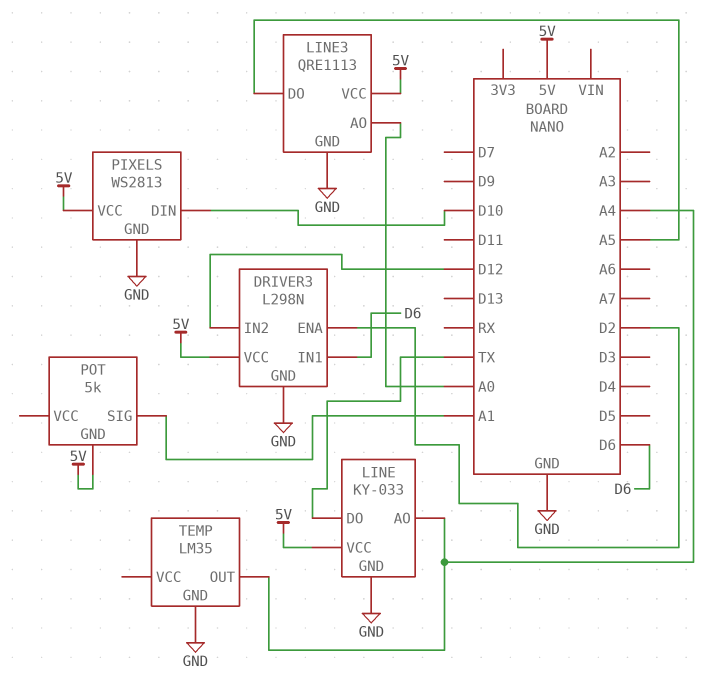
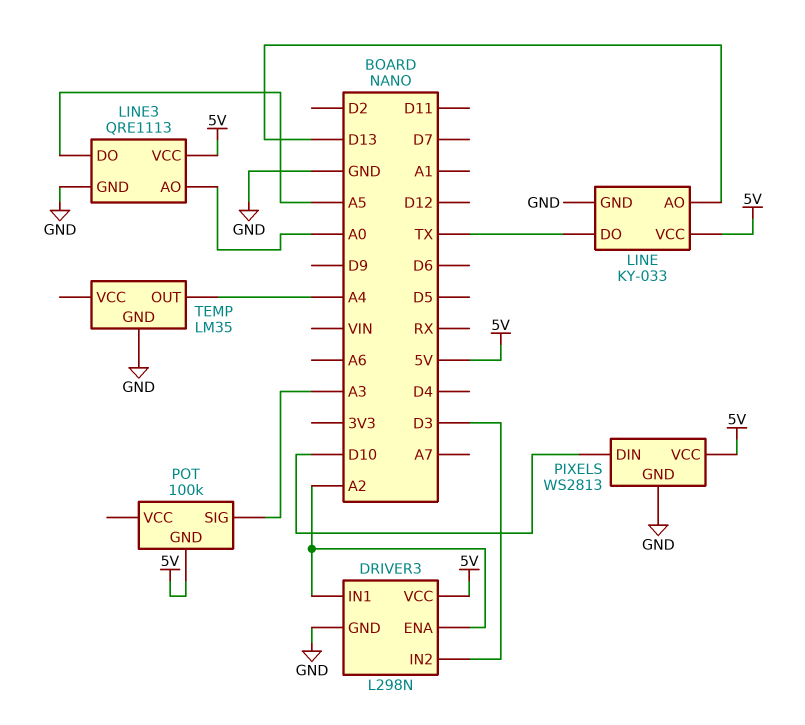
DRIVER3 pin ENA: D2 -> A2
DRIVER3 pin IN1: D6 -> A2
DRIVER3 pin IN2: D12 -> D3
LINE pin AO: A4 -> D13
POT: 5k -> 100k
POT pin SIG: A1 -> A3

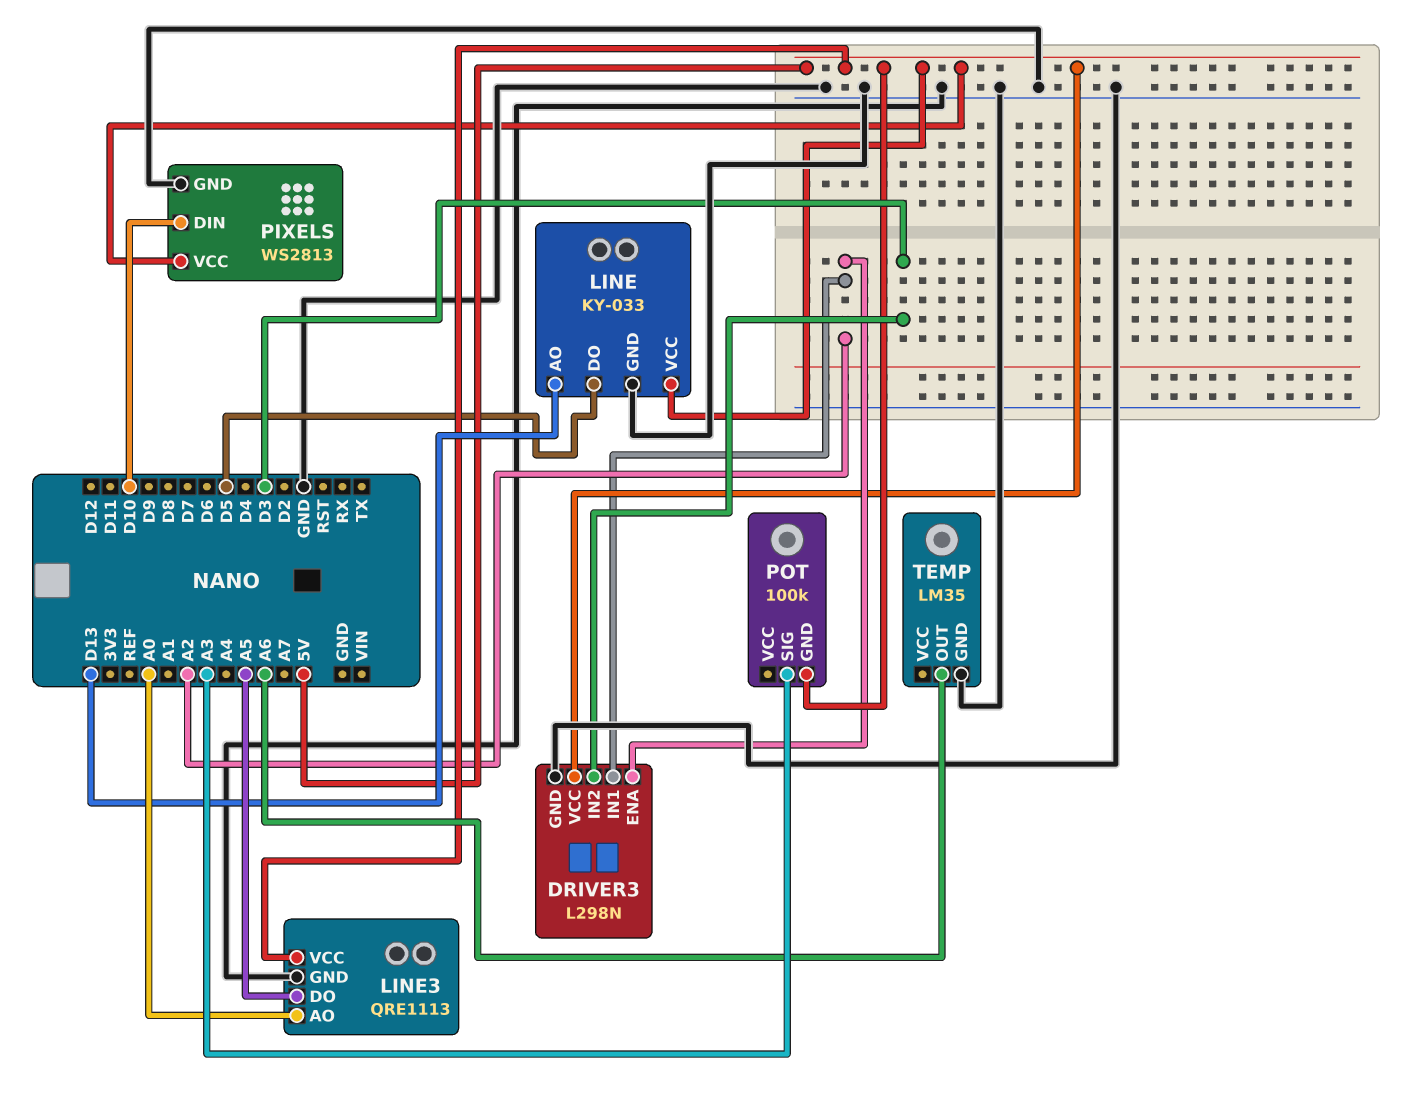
LINE pin DO: TX -> D5
TEMP pin OUT: A4 -> A6

